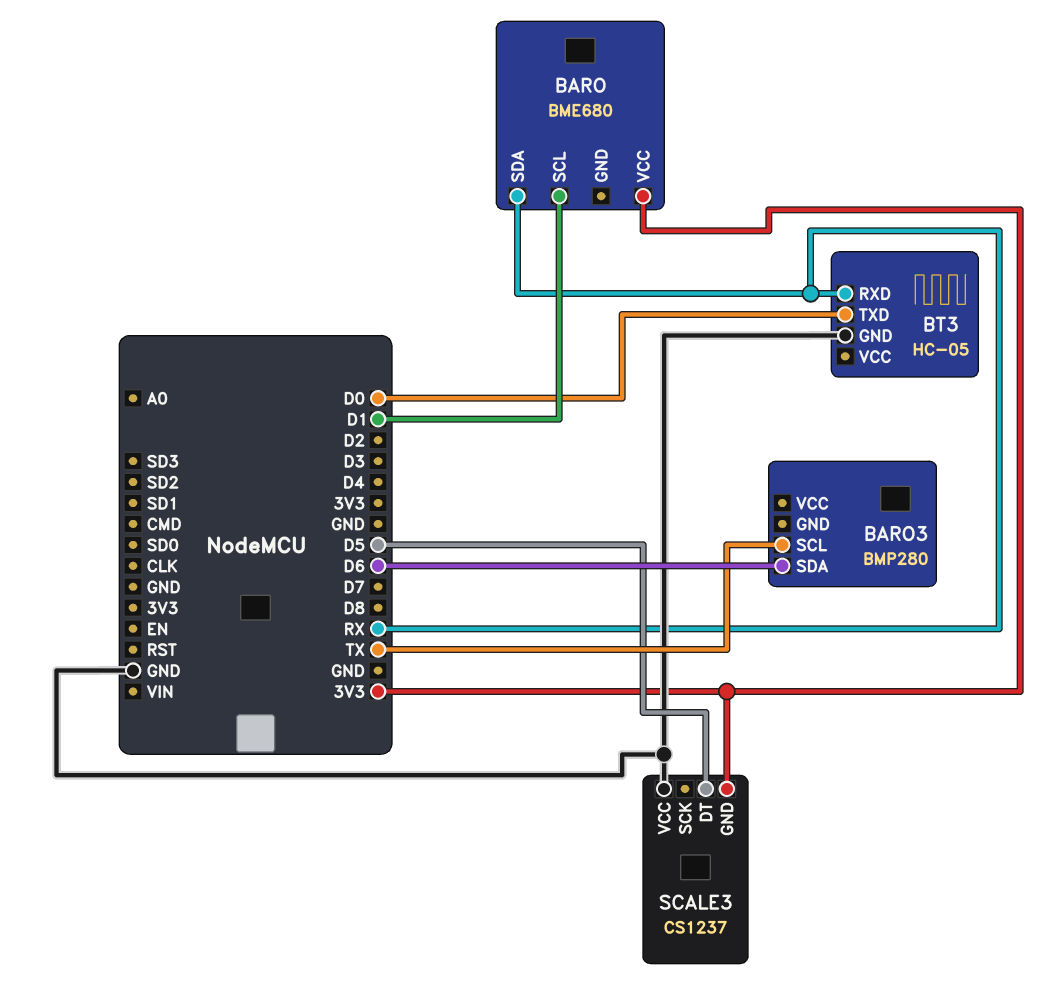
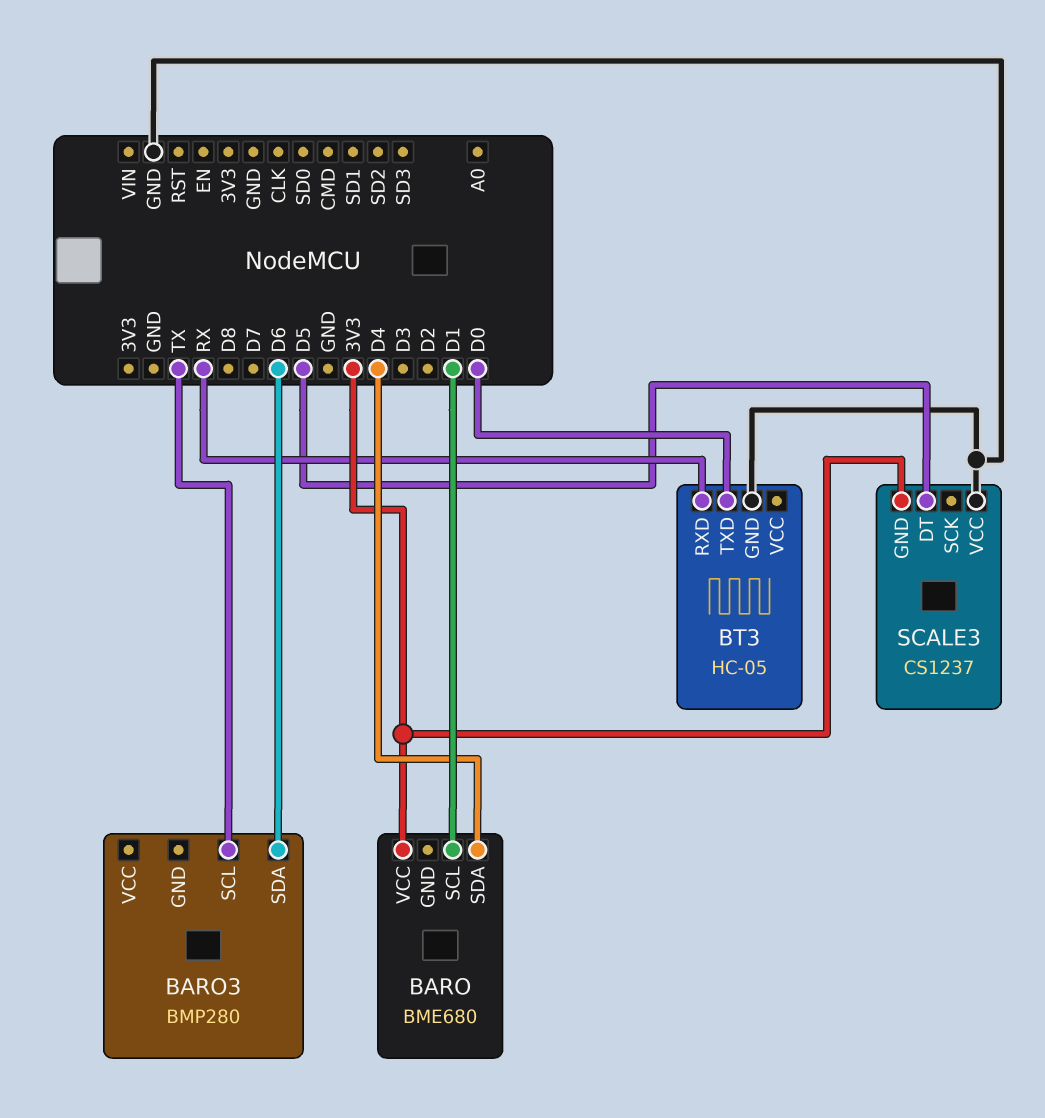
BARO pin SDA: RX -> D4

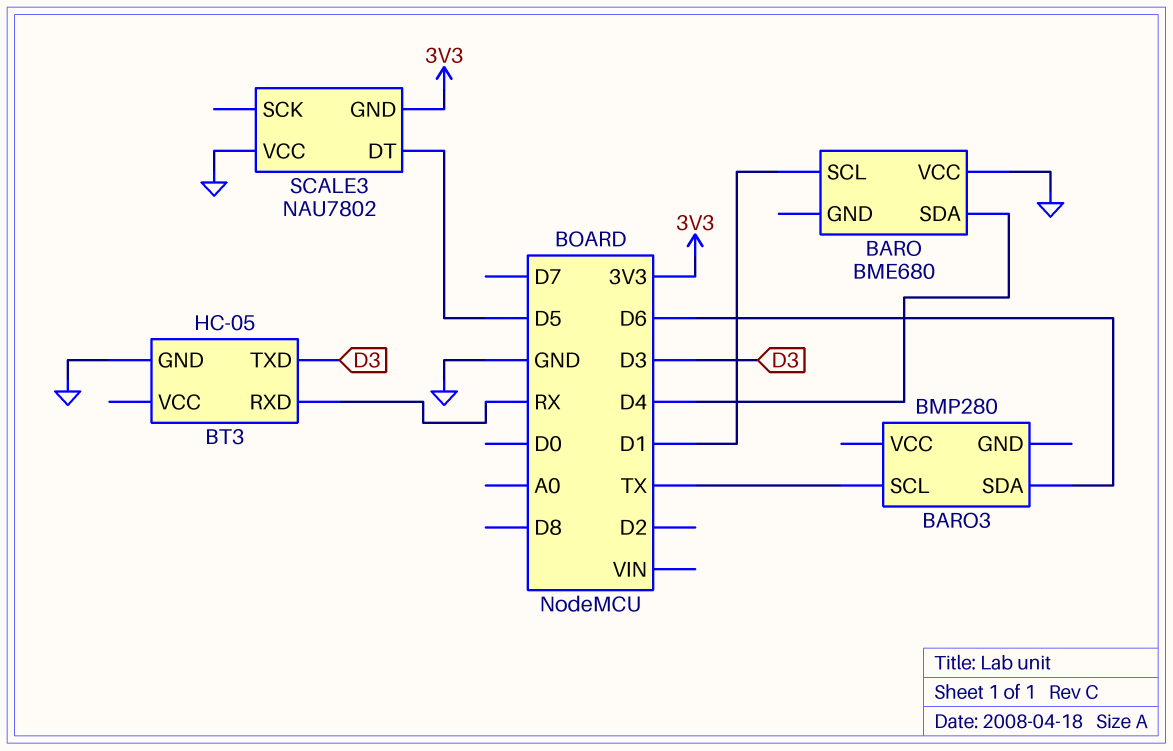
BARO pin VCC: 3V3 -> GND
BT3 pin TXD: D0 -> D3
SCALE3: CS1237 -> NAU7802

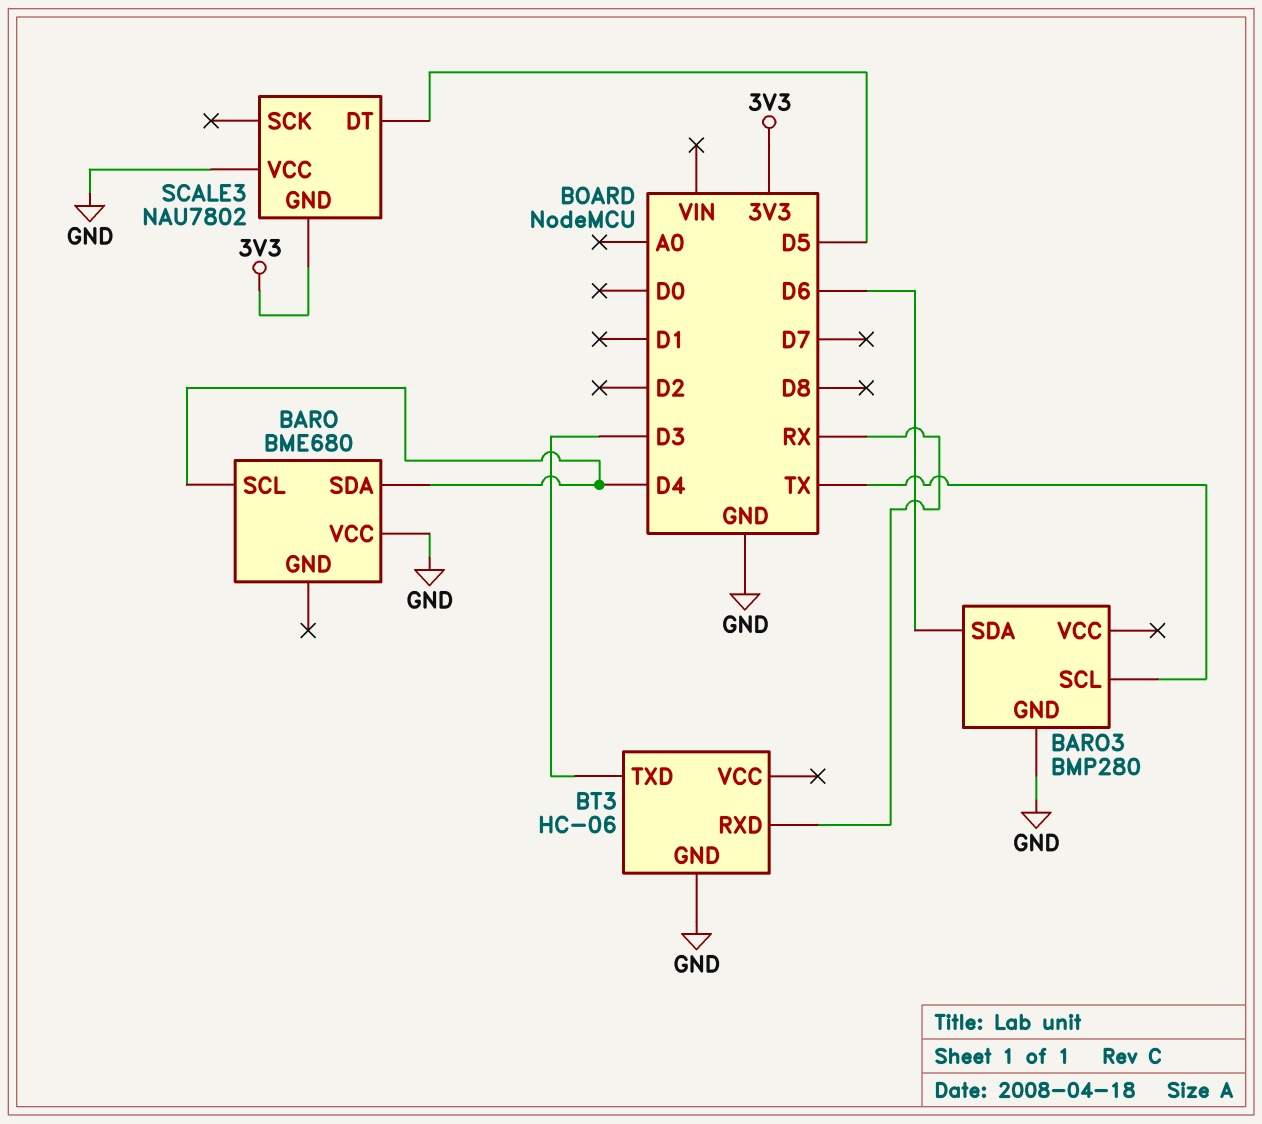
BARO pin SCL: D1 -> D4
BARO3 pin GND: none -> GND
BT3: HC-05 -> HC-06

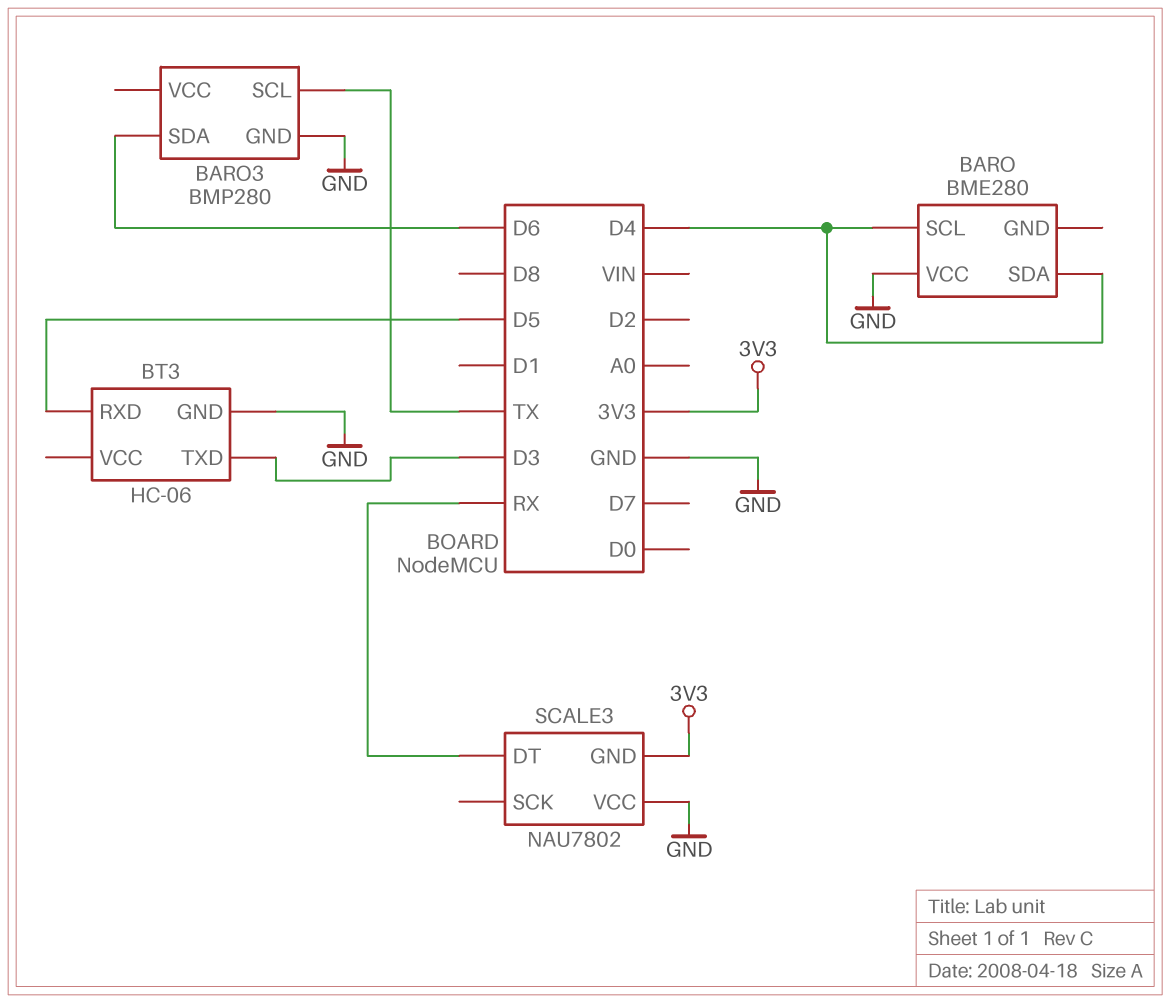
BARO: BME680 -> BME280
BT3 pin RXD: RX -> D5
SCALE3 pin DT: D5 -> RX

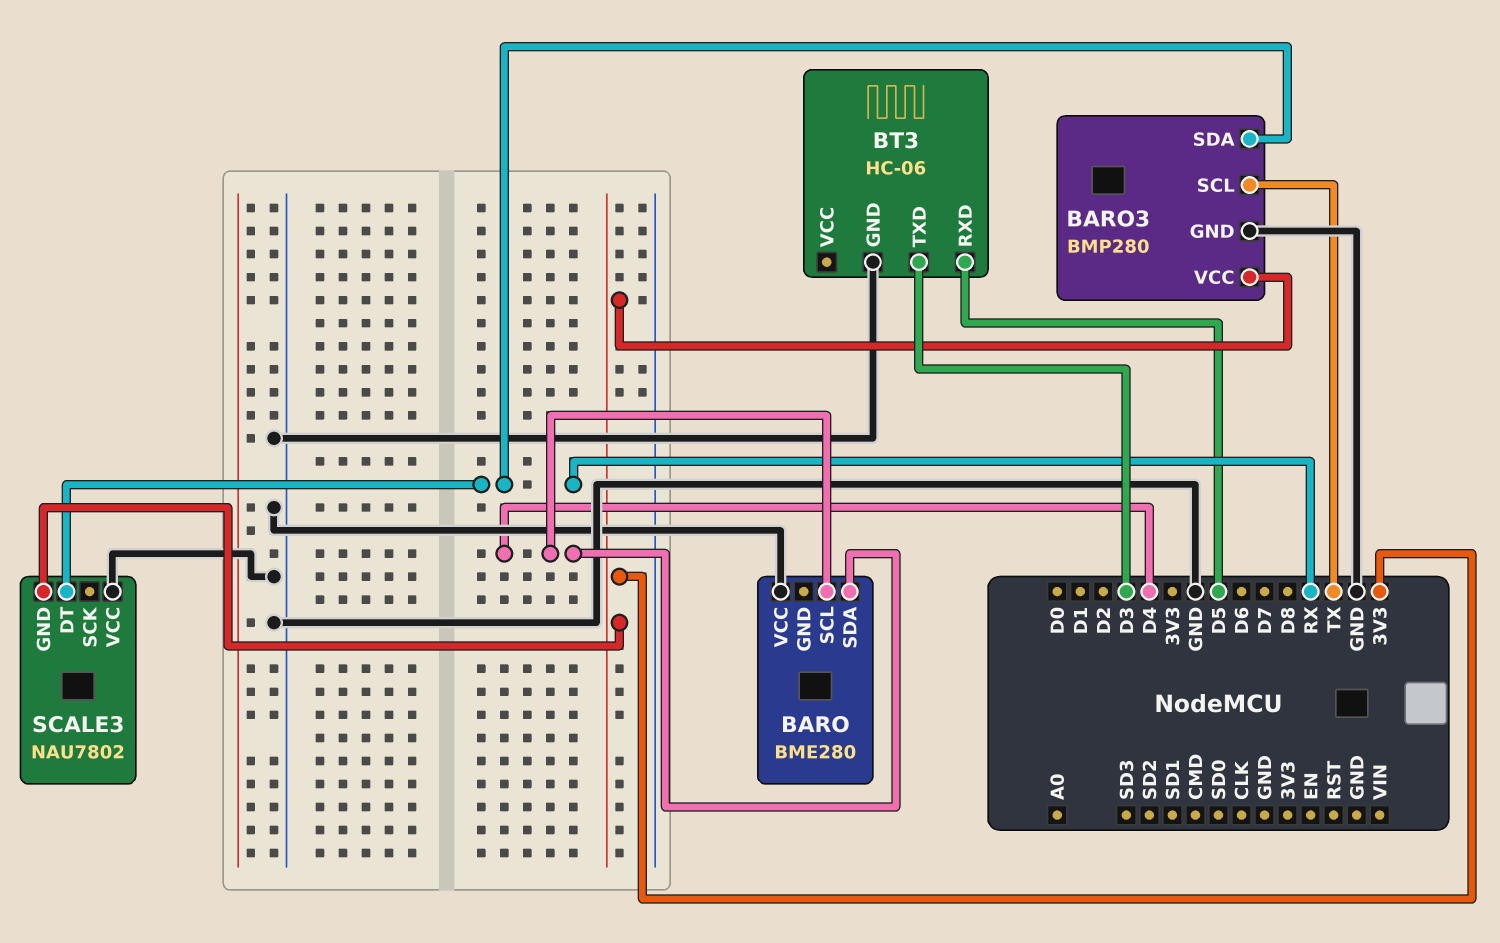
BARO3 pin SDA: D6 -> RX
BARO3 pin VCC: none -> 3V3

